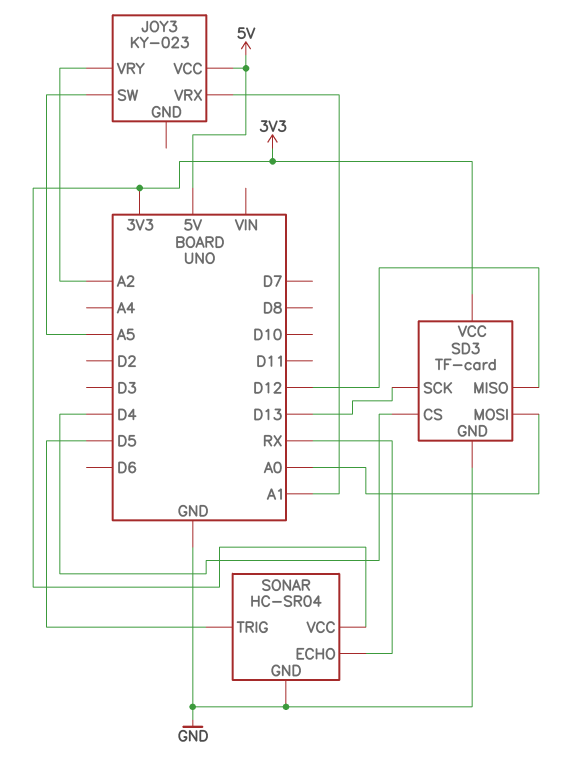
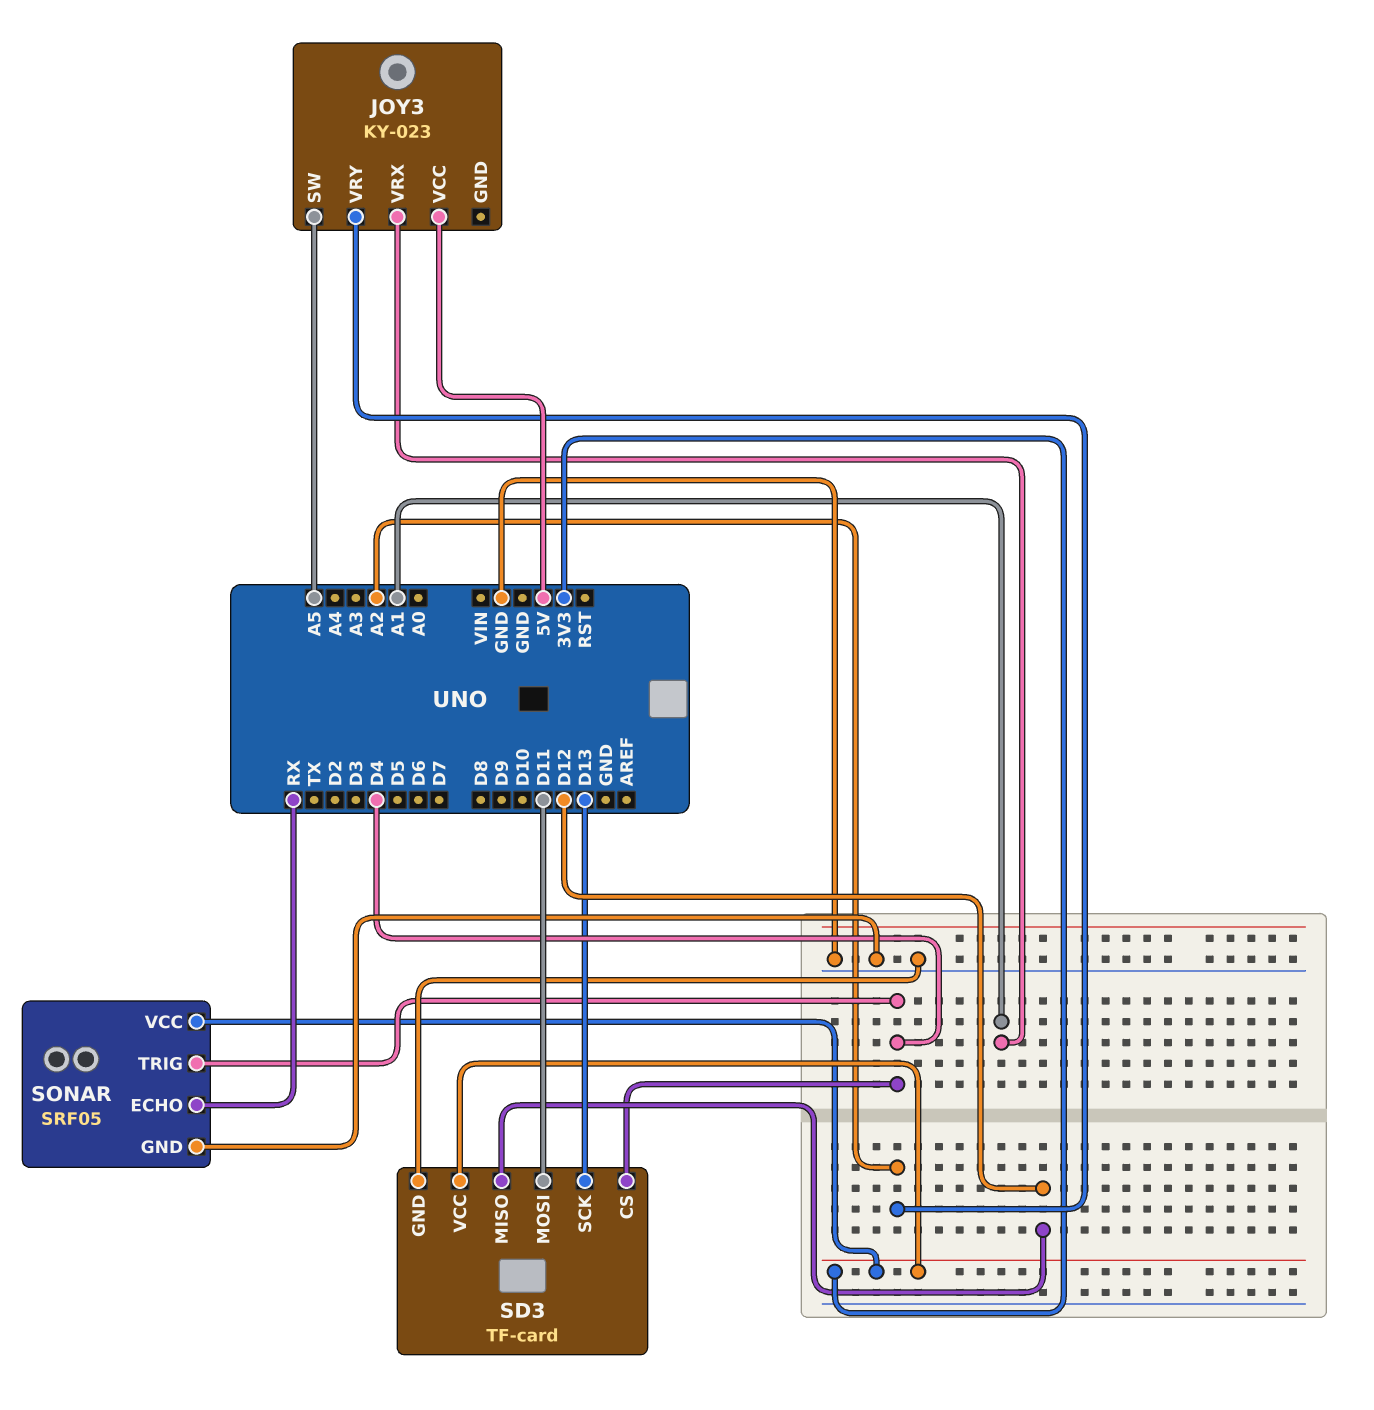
SD3 pin MOSI: A0 -> D11
SONAR: HC-SR04 -> SRF05
SONAR pin TRIG: D5 -> D4

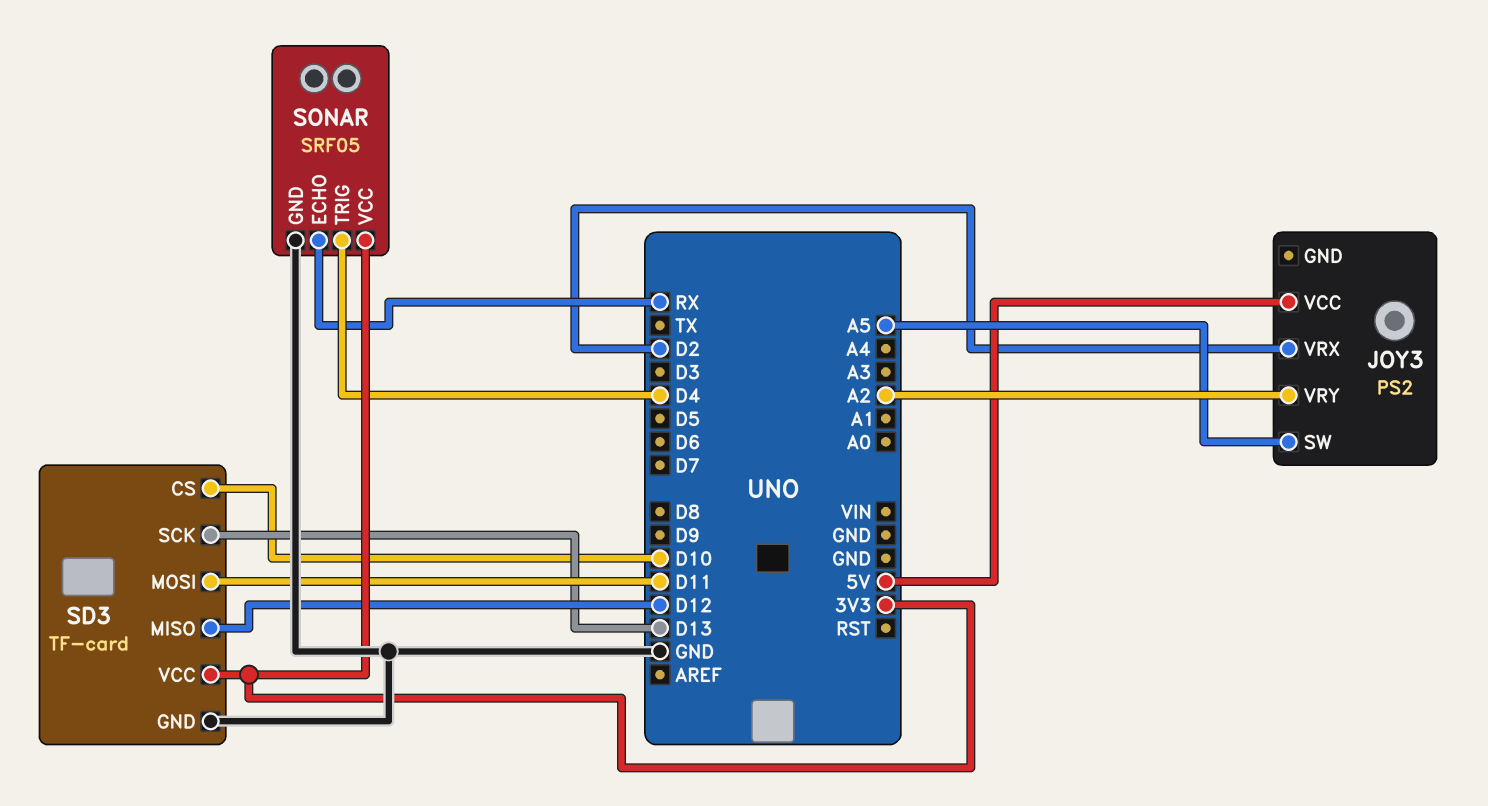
JOY3: KY-023 -> PS2
JOY3 pin VRX: A1 -> D2
SD3 pin CS: D4 -> D10

